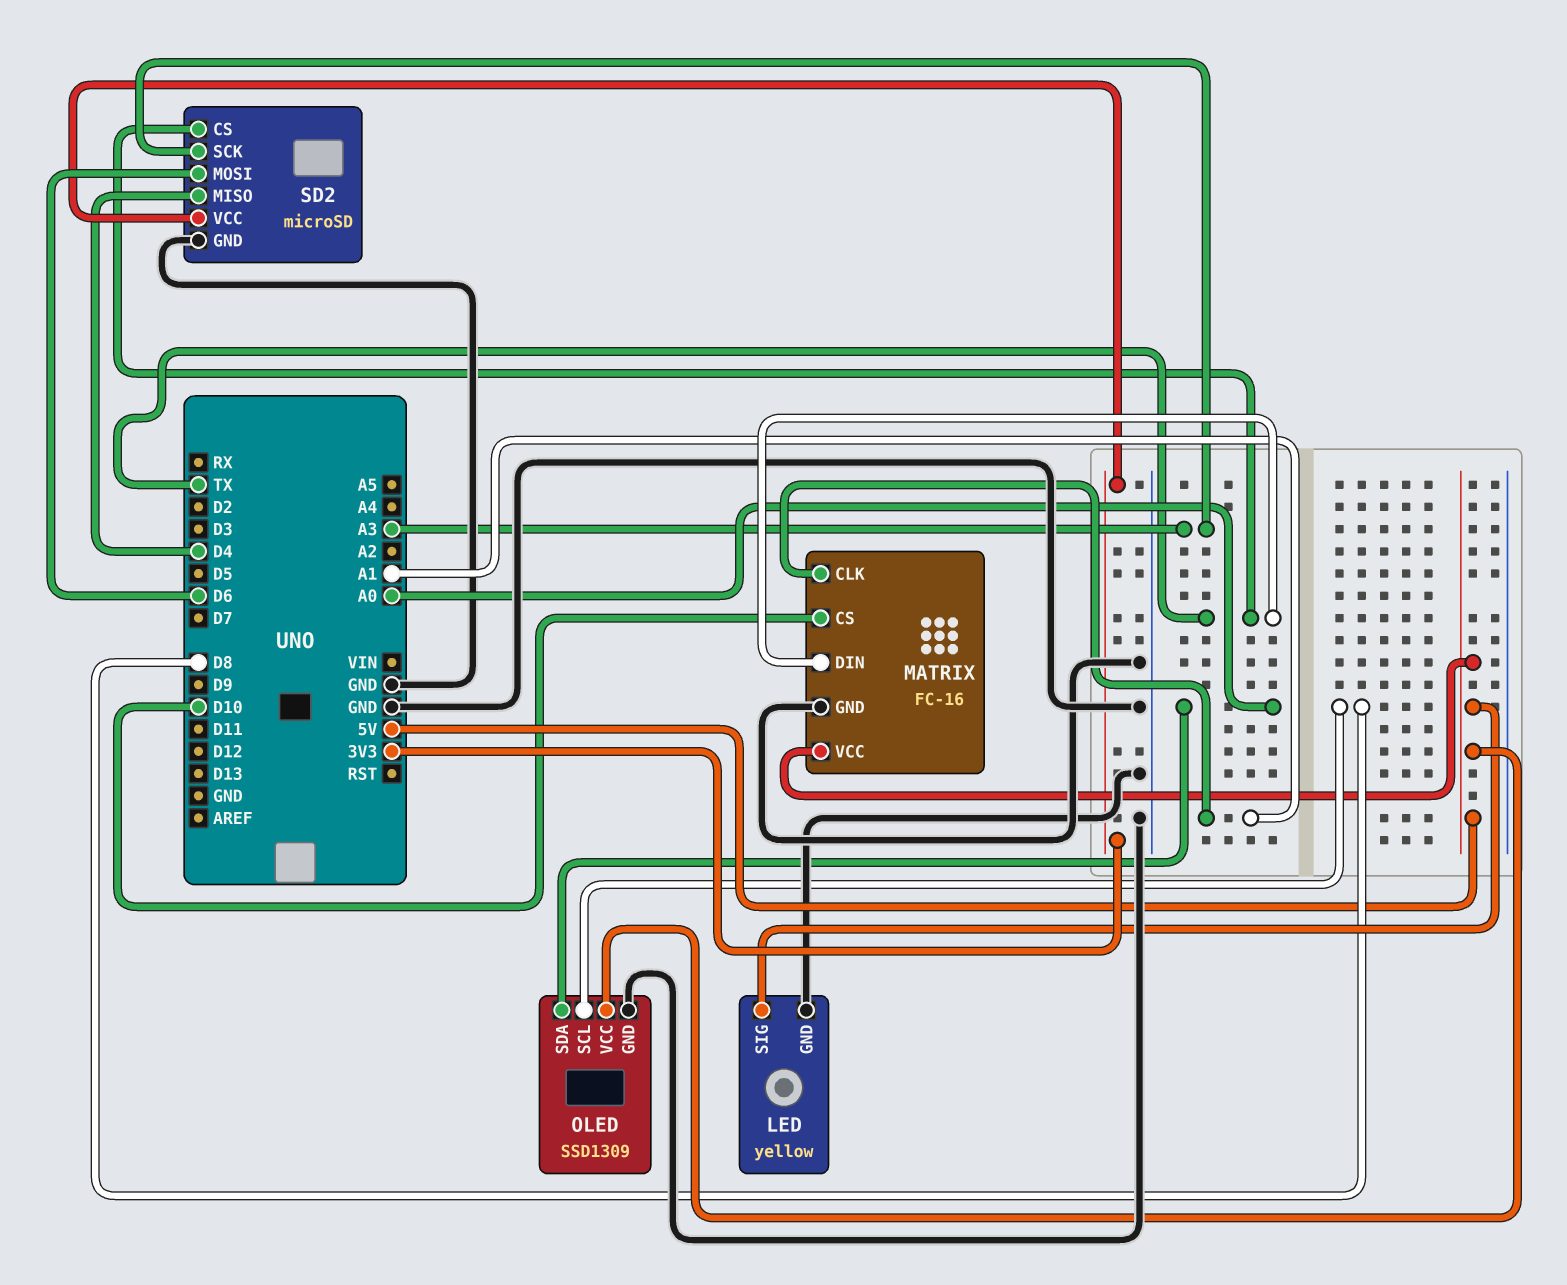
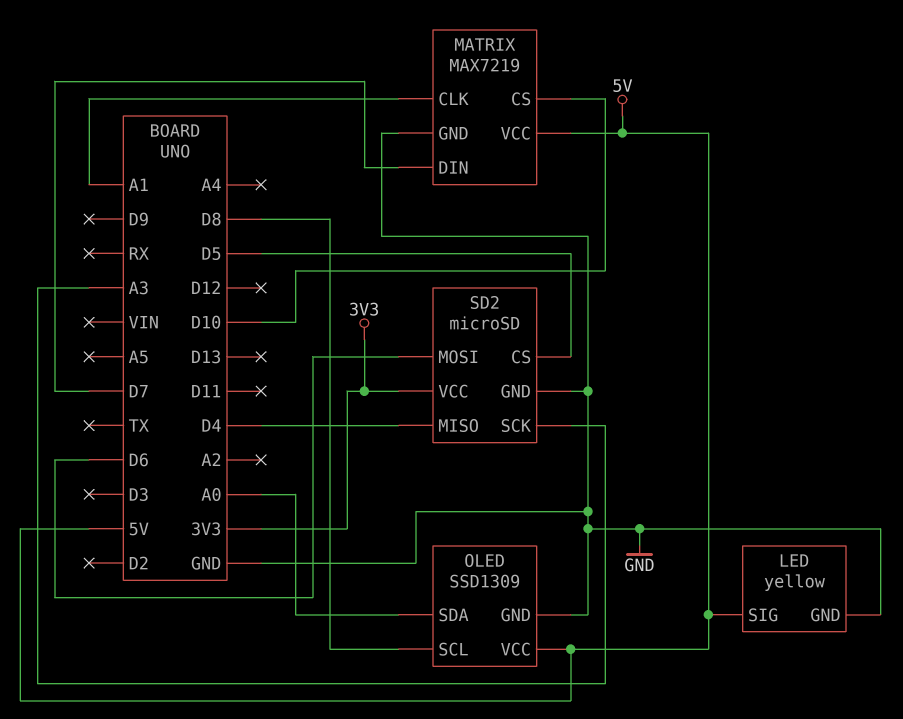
MATRIX: FC-16 -> MAX7219
MATRIX pin DIN: TX -> D7
SD2 pin CS: TX -> D5

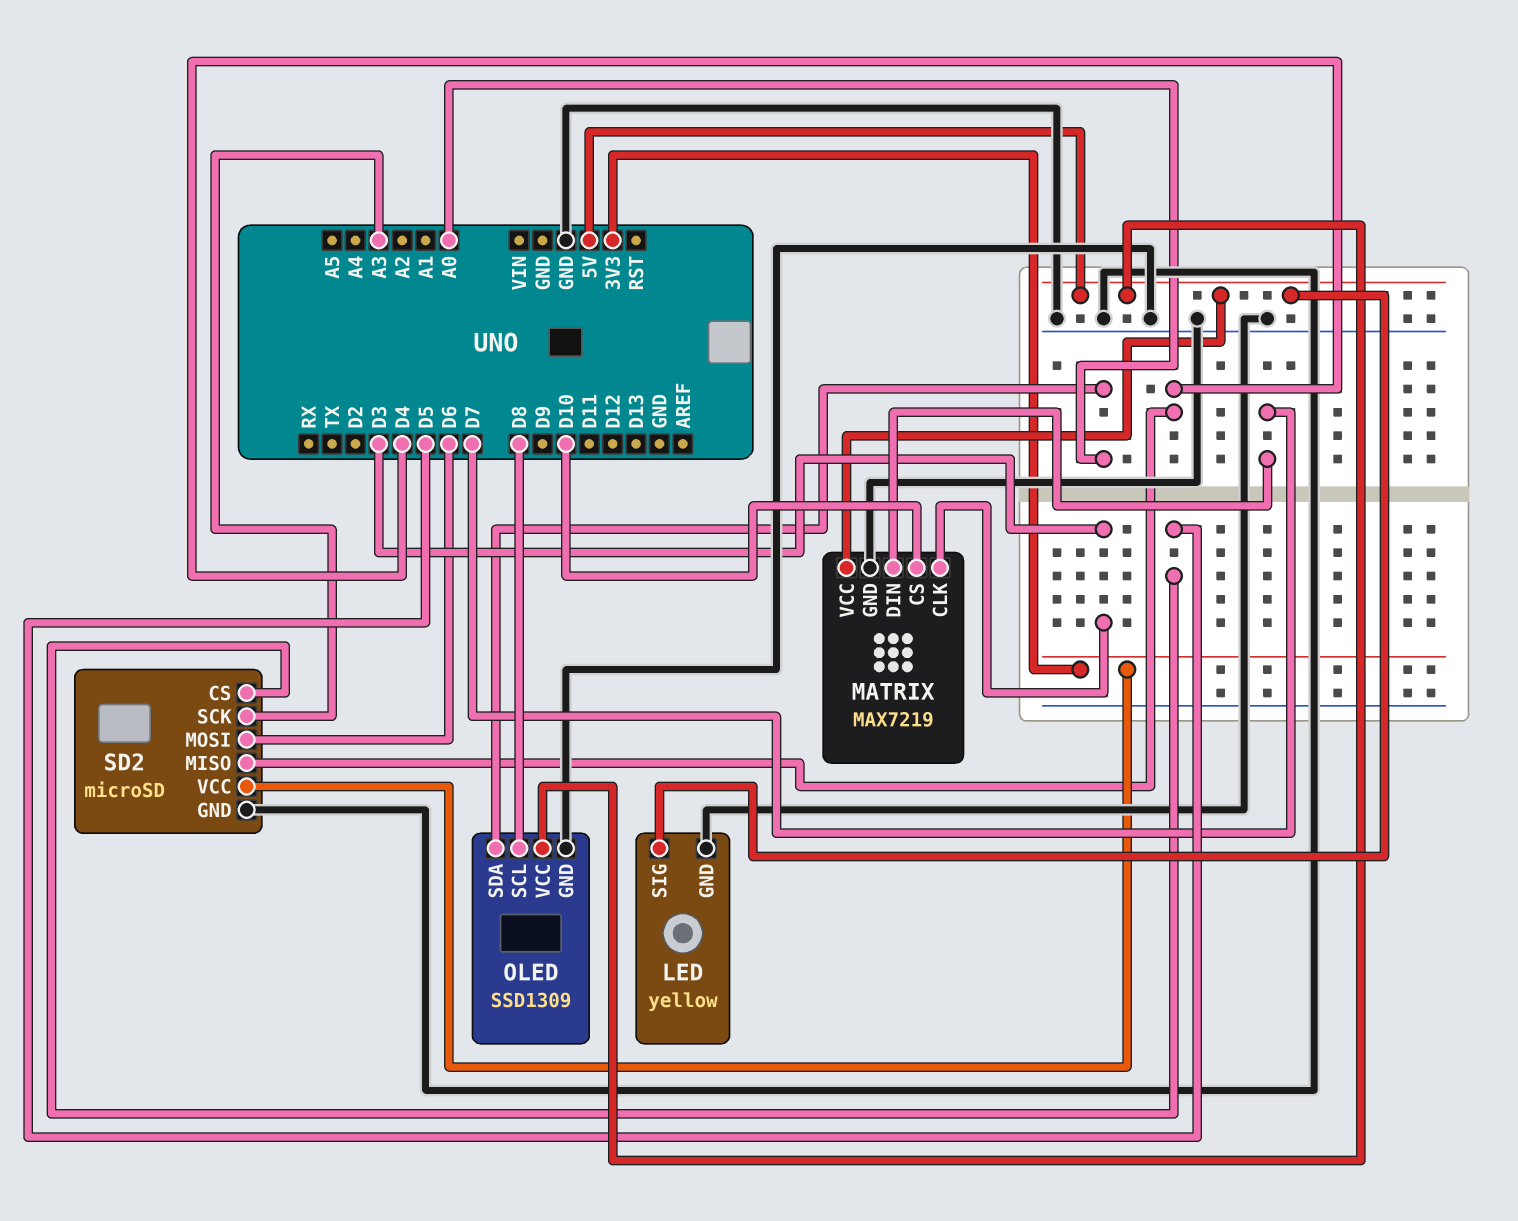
MATRIX pin CLK: A1 -> D3

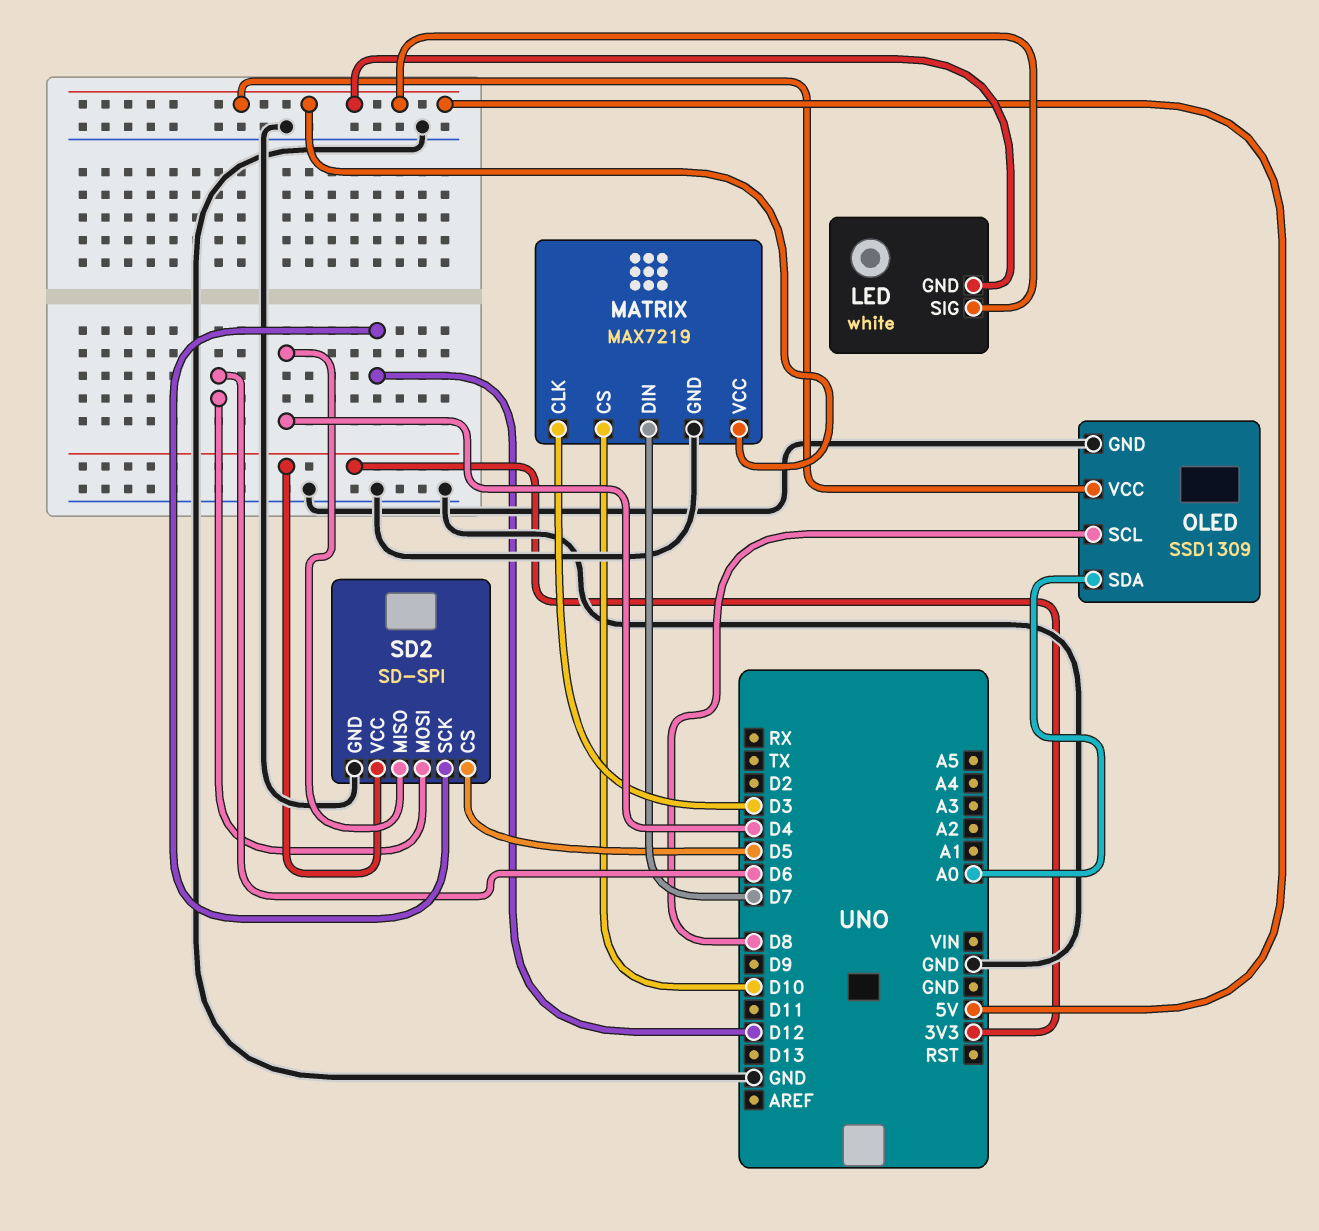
LED: yellow -> white
LED pin GND: GND -> 5V
SD2: microSD -> SD-SPI
SD2 pin SCK: A3 -> D12

